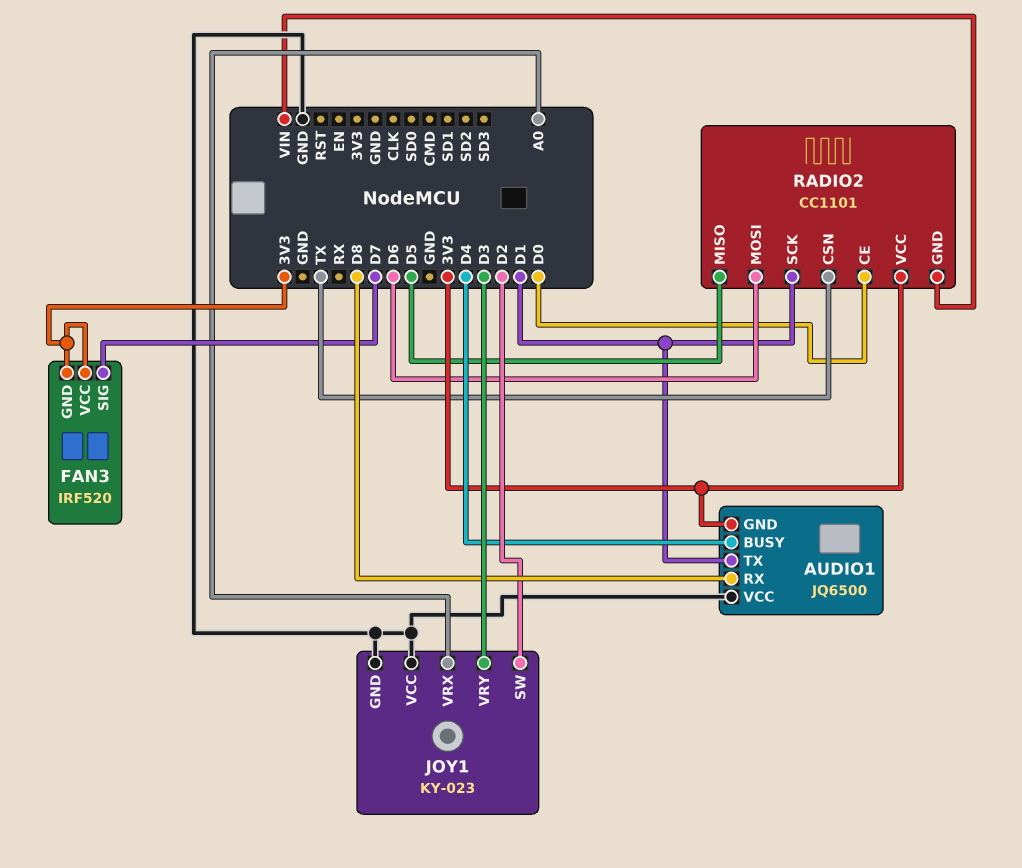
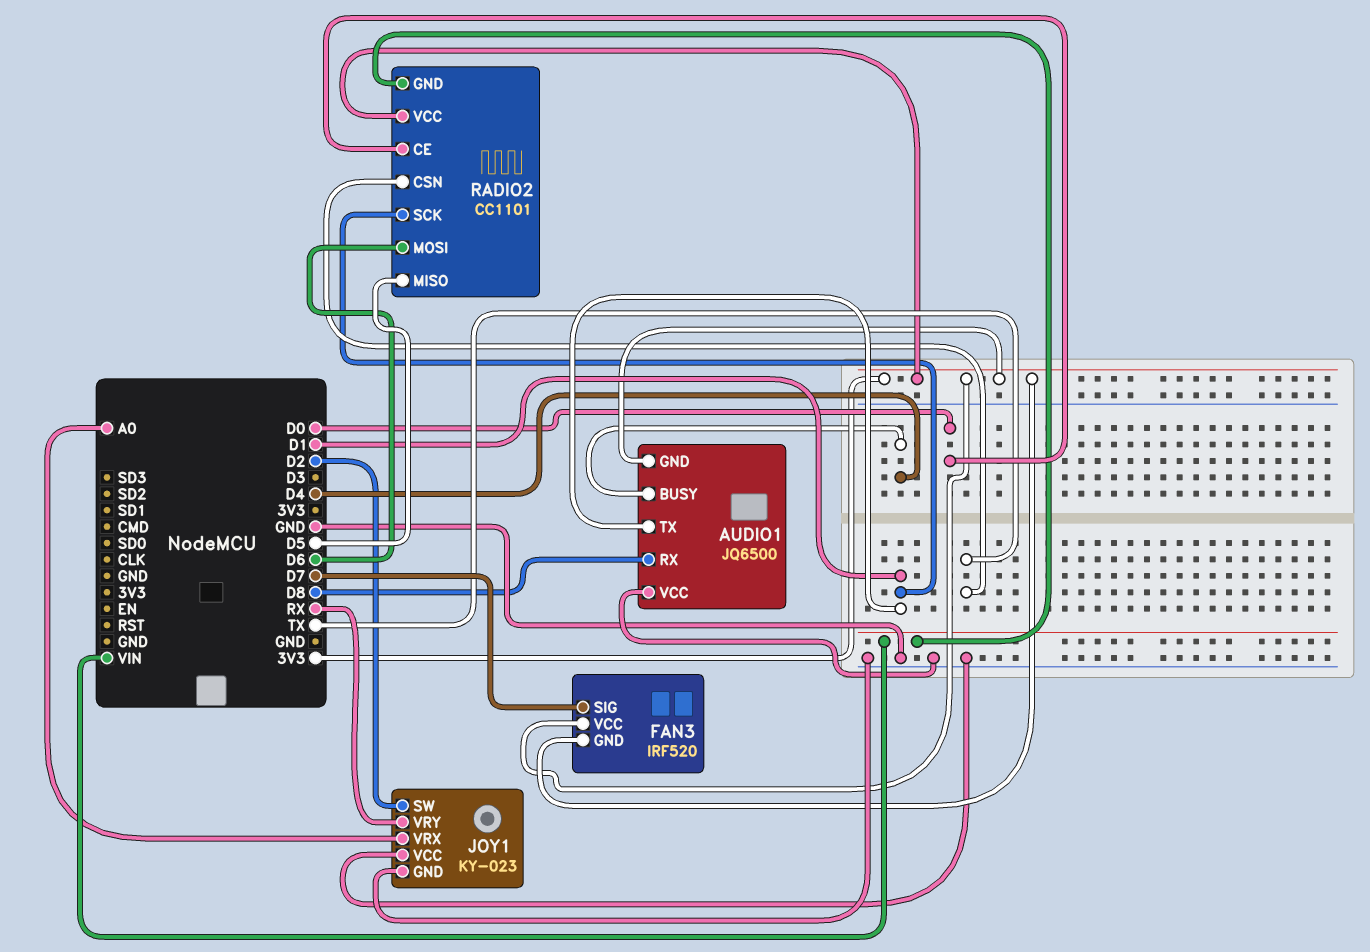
JOY1 pin VRY: D3 -> RX

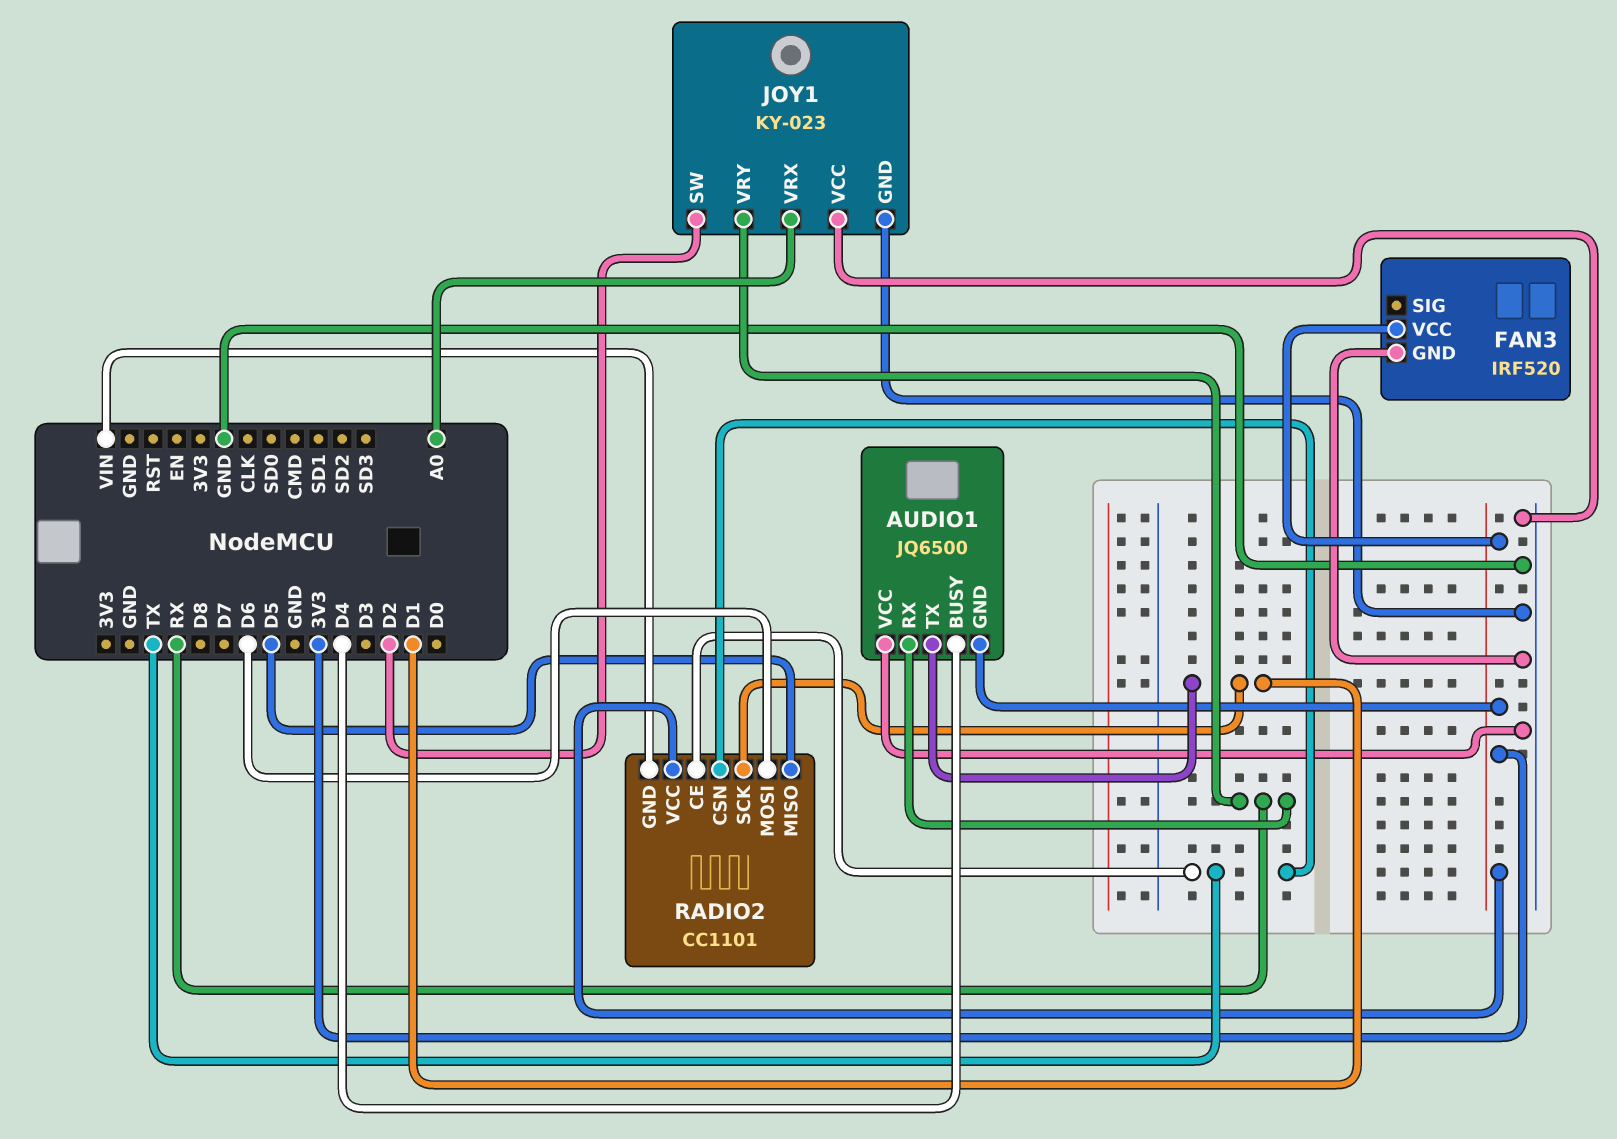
AUDIO1 pin RX: D8 -> RX
FAN3 pin GND: 3V3 -> GND
FAN3 pin SIG: D7 -> none
RADIO2 pin CE: D0 -> TX

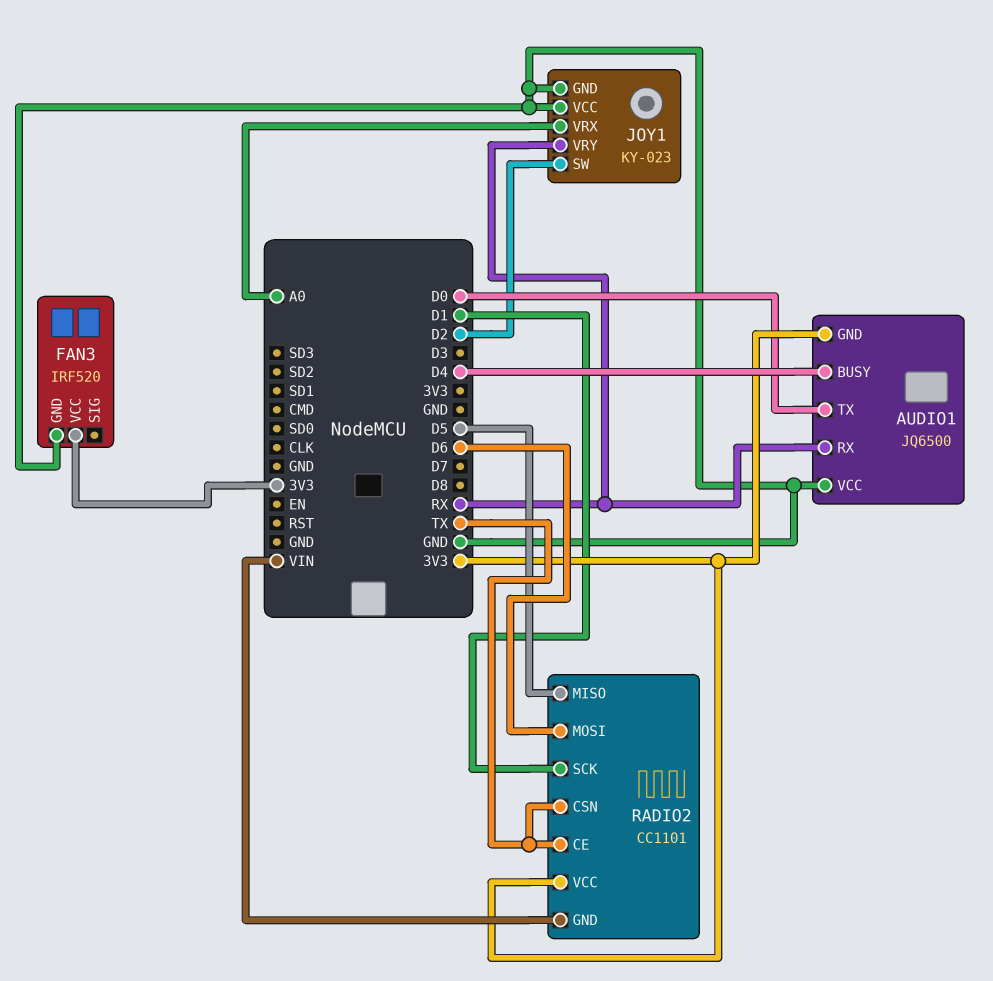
AUDIO1 pin TX: D1 -> D0

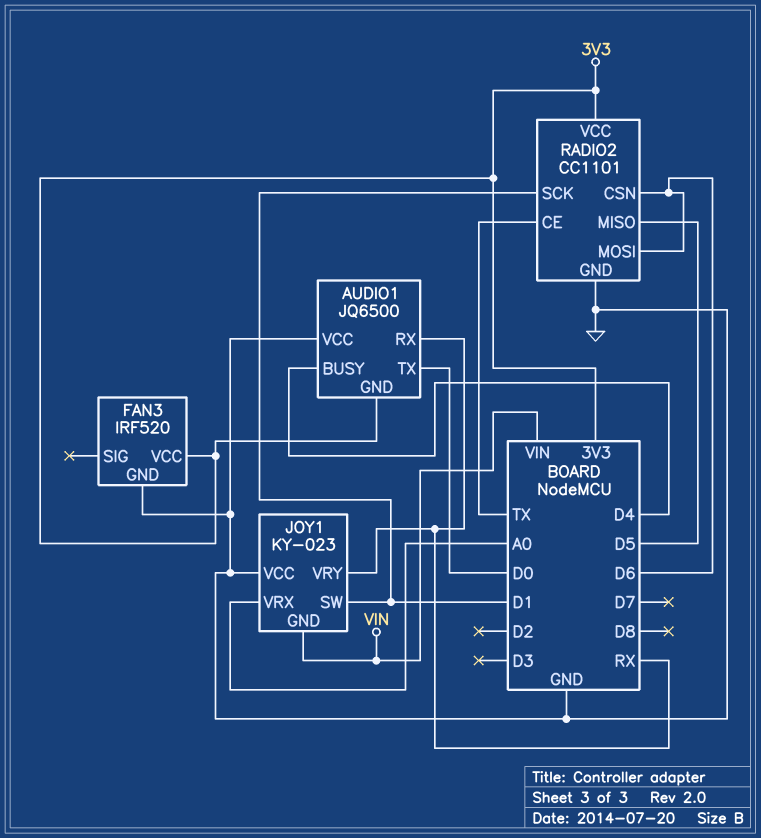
JOY1 pin GND: GND -> VIN
JOY1 pin SW: D2 -> D1
RADIO2 pin CSN: TX -> D6
RADIO2 pin GND: VIN -> GND

